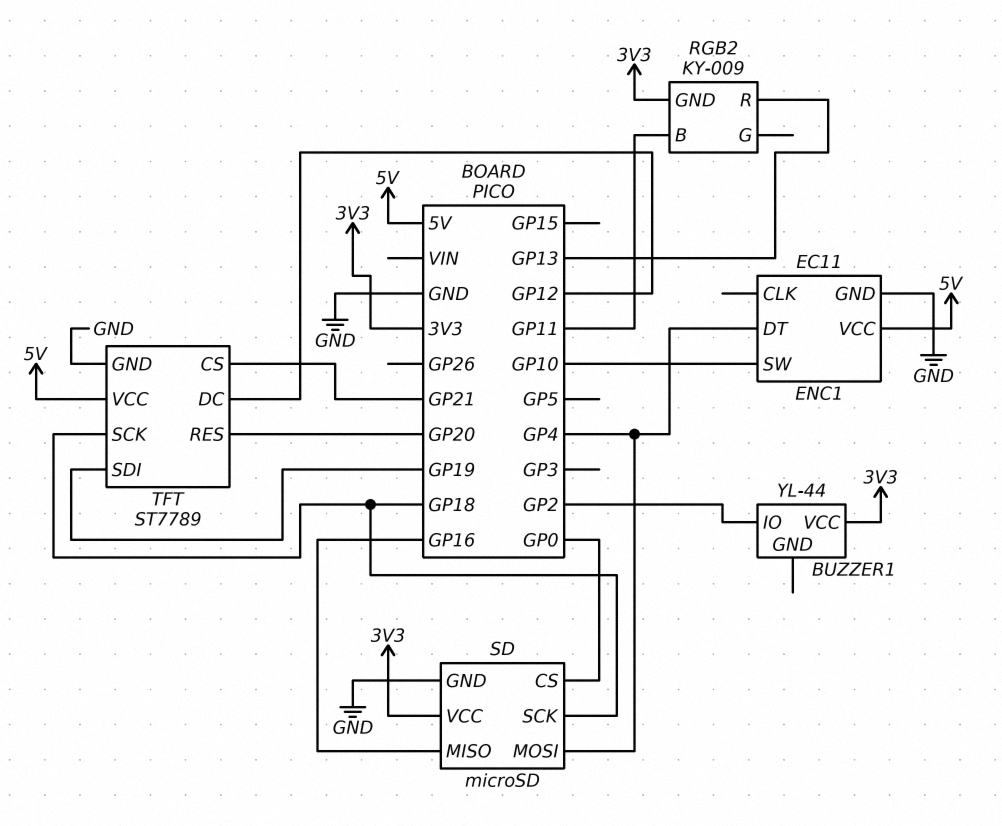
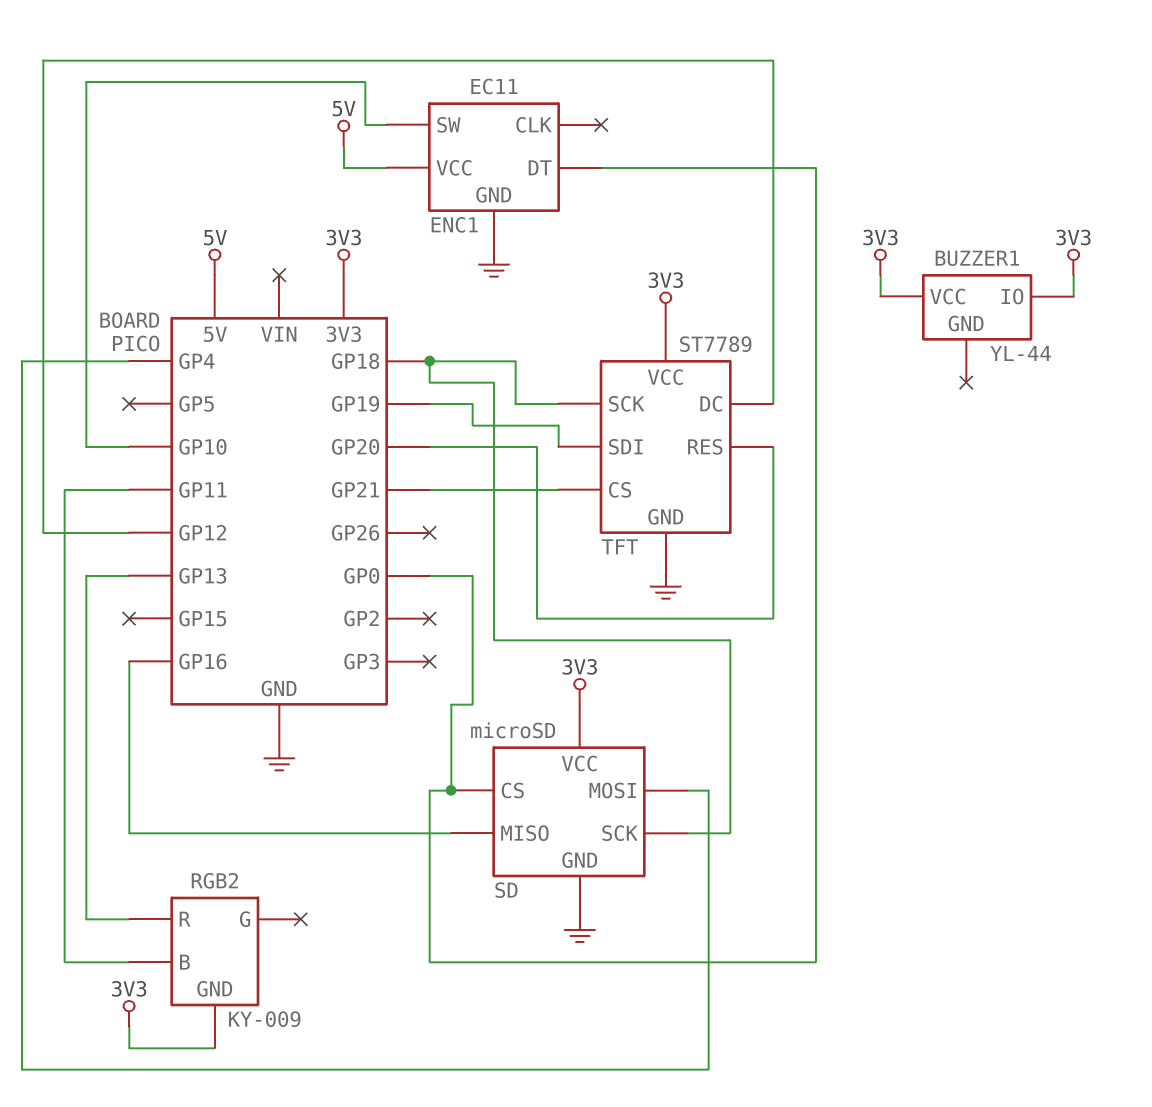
BUZZER1 pin IO: GP2 -> 3V3
ENC1 pin DT: GP4 -> GP0
TFT pin VCC: 5V -> 3V3

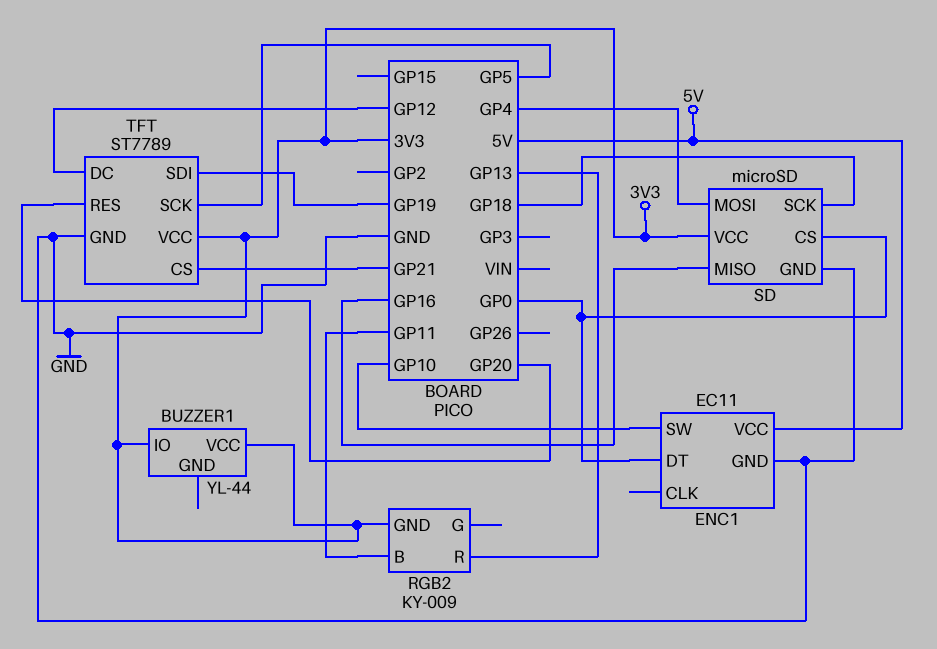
TFT pin SCK: GP18 -> GP5

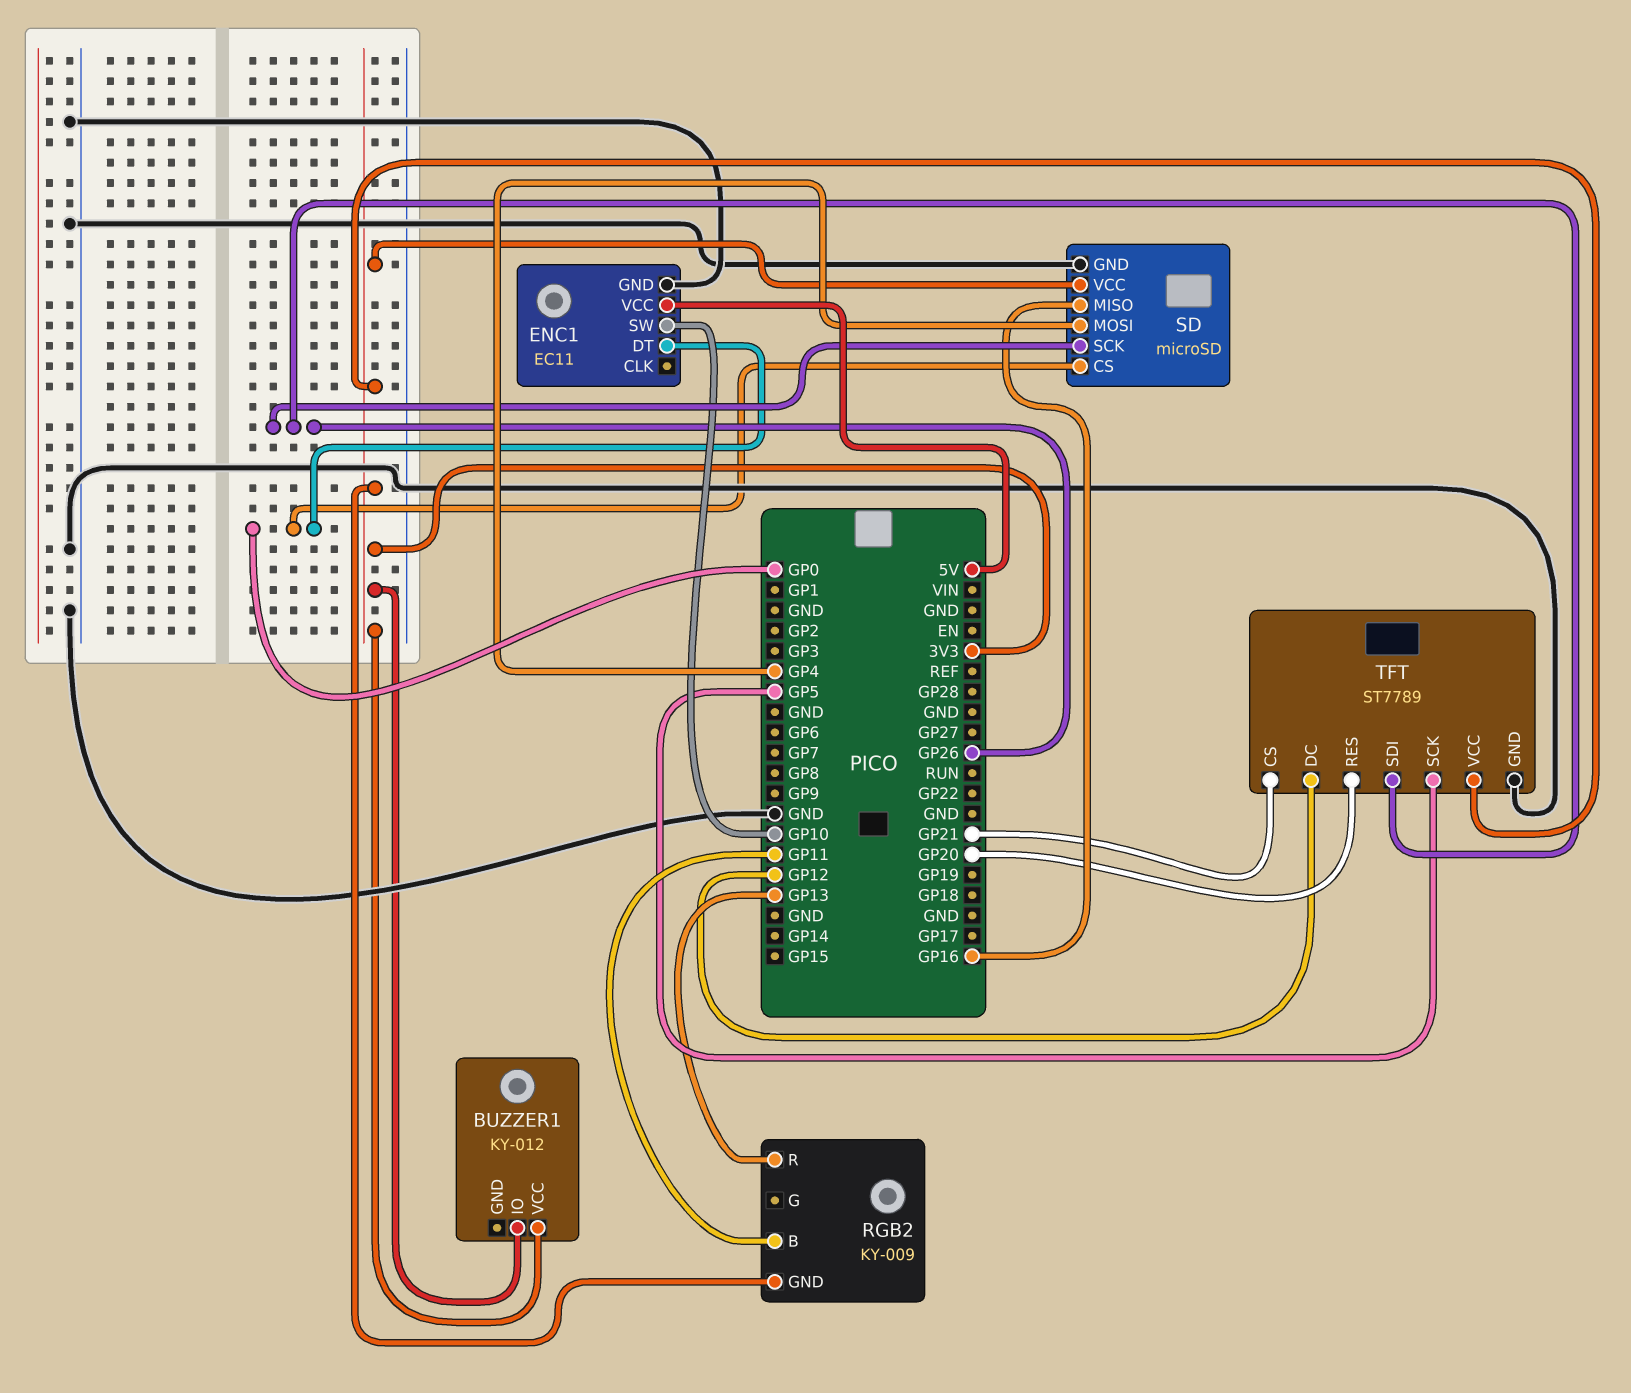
BUZZER1: YL-44 -> KY-012
SD pin SCK: GP18 -> GP26
TFT pin SDI: GP19 -> GP26

